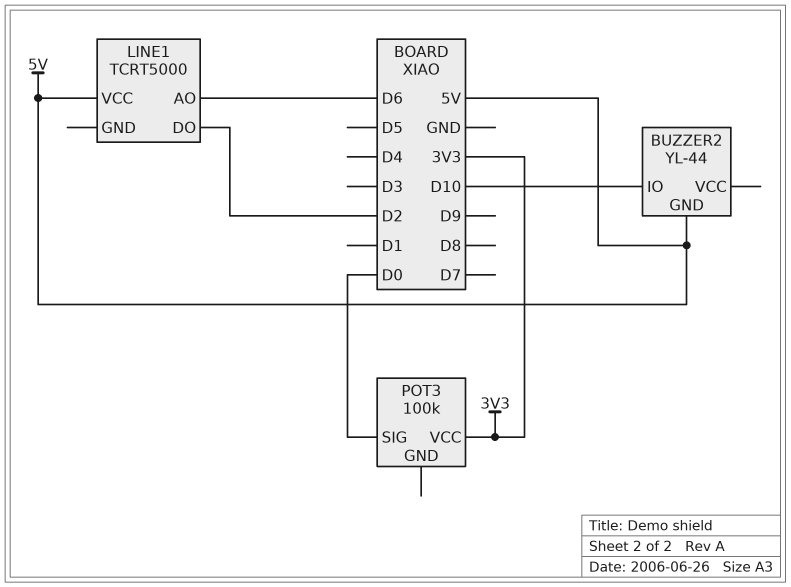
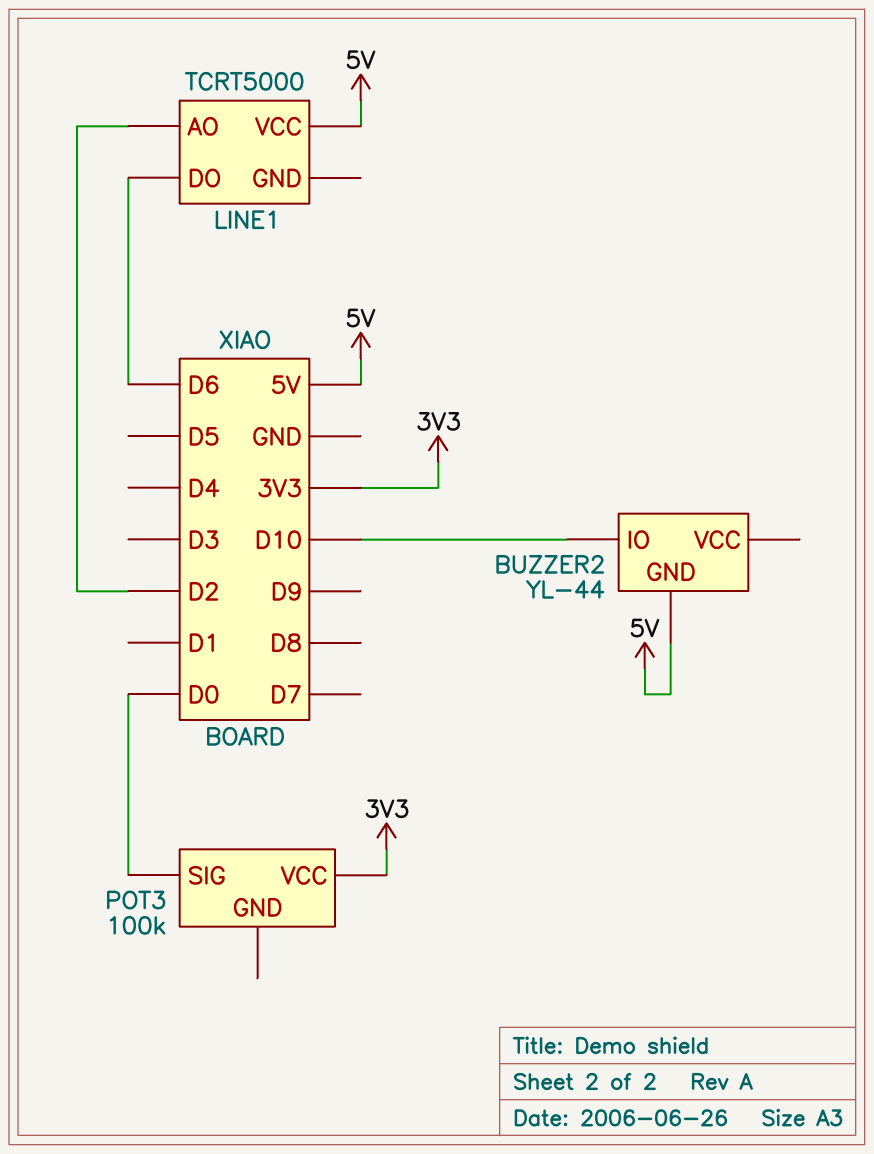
LINE1 pin AO: D6 -> D2
LINE1 pin DO: D2 -> D6

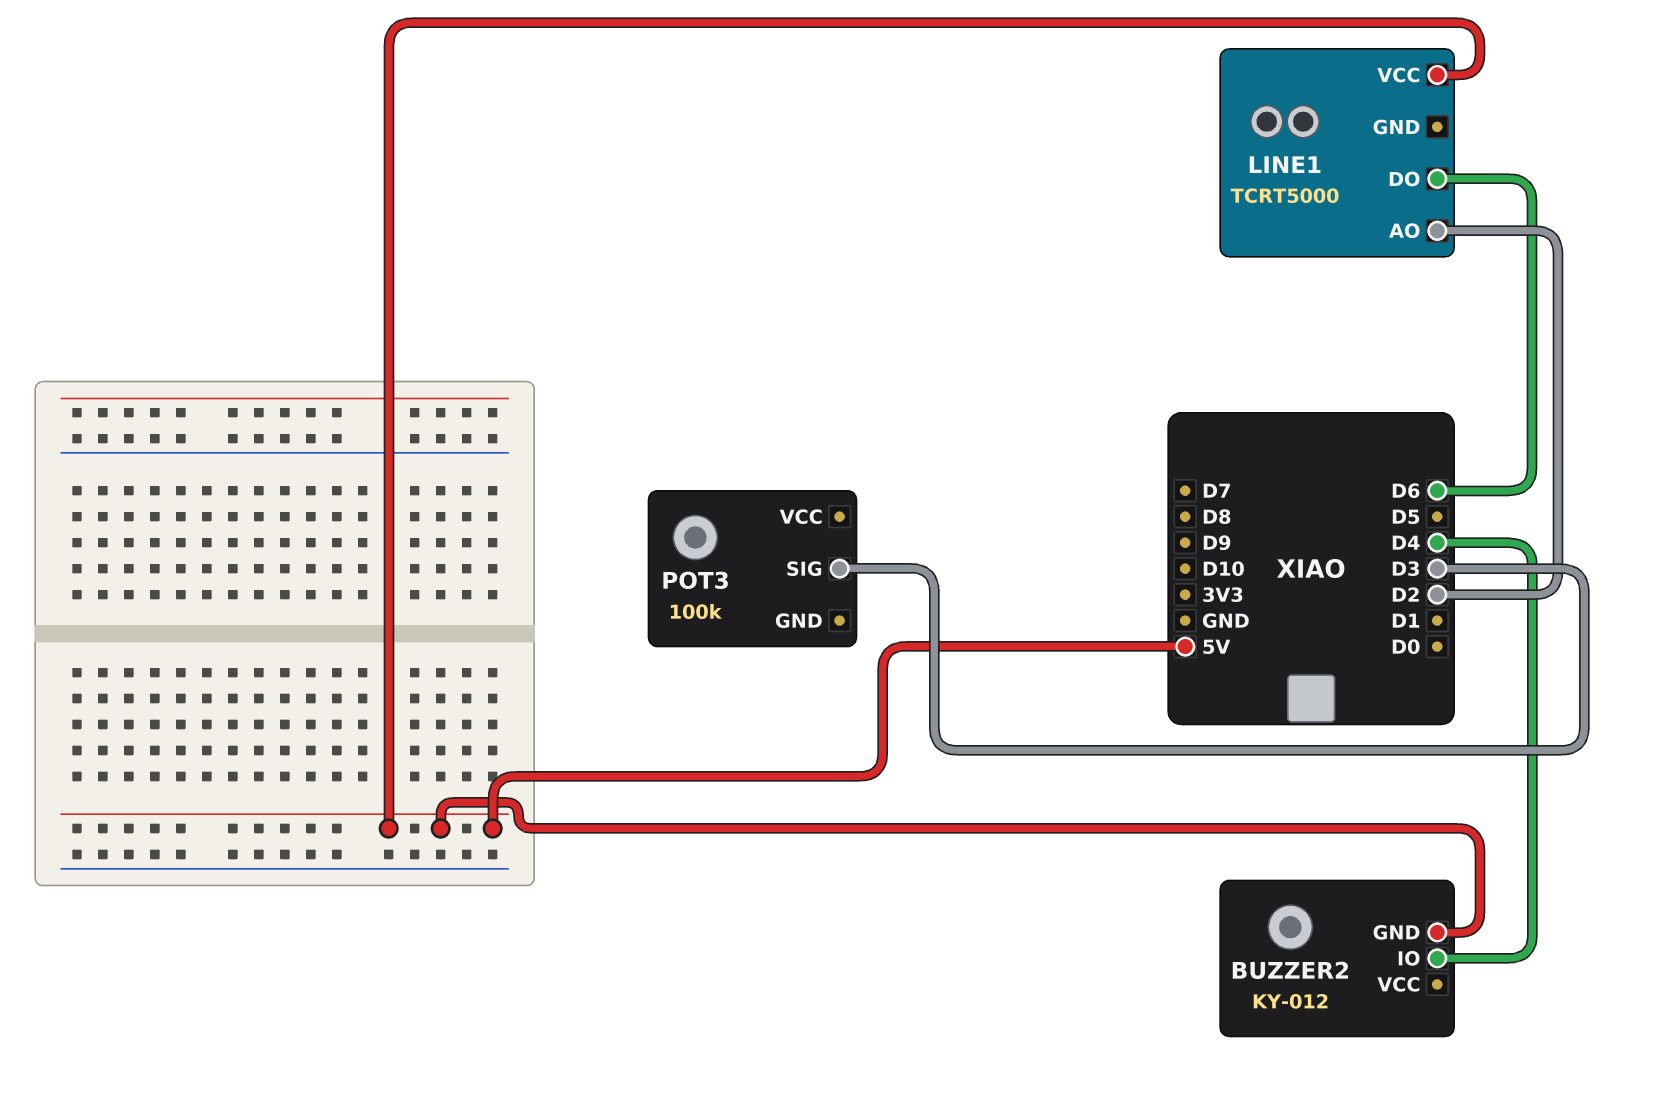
BUZZER2: YL-44 -> KY-012
BUZZER2 pin IO: D10 -> D4
POT3 pin SIG: D0 -> D3
POT3 pin VCC: 3V3 -> none

